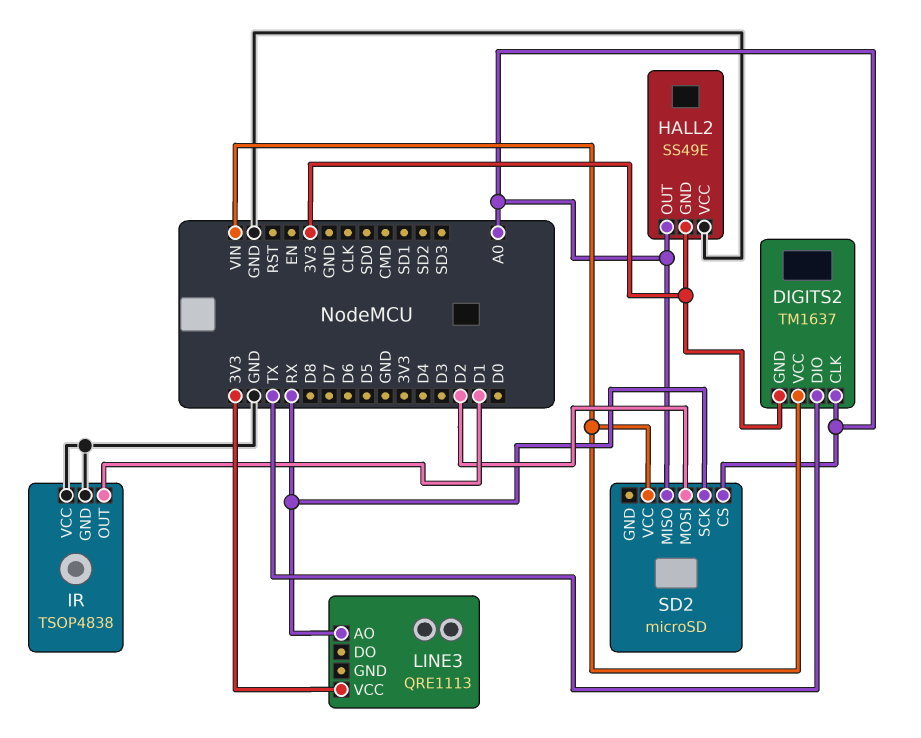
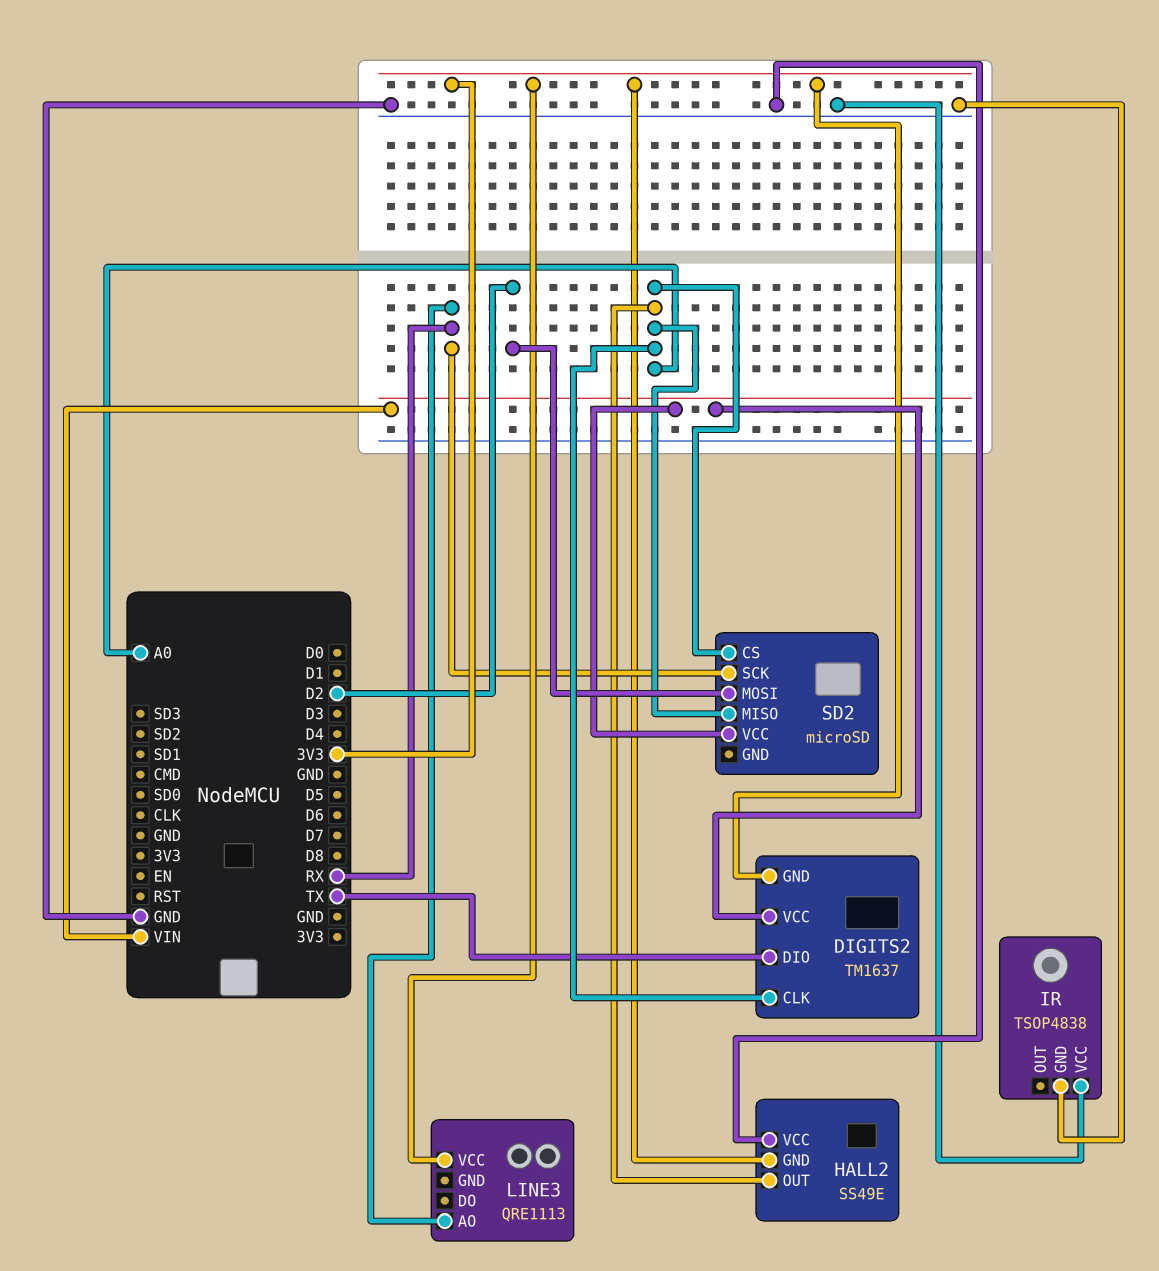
IR pin OUT: D1 -> none

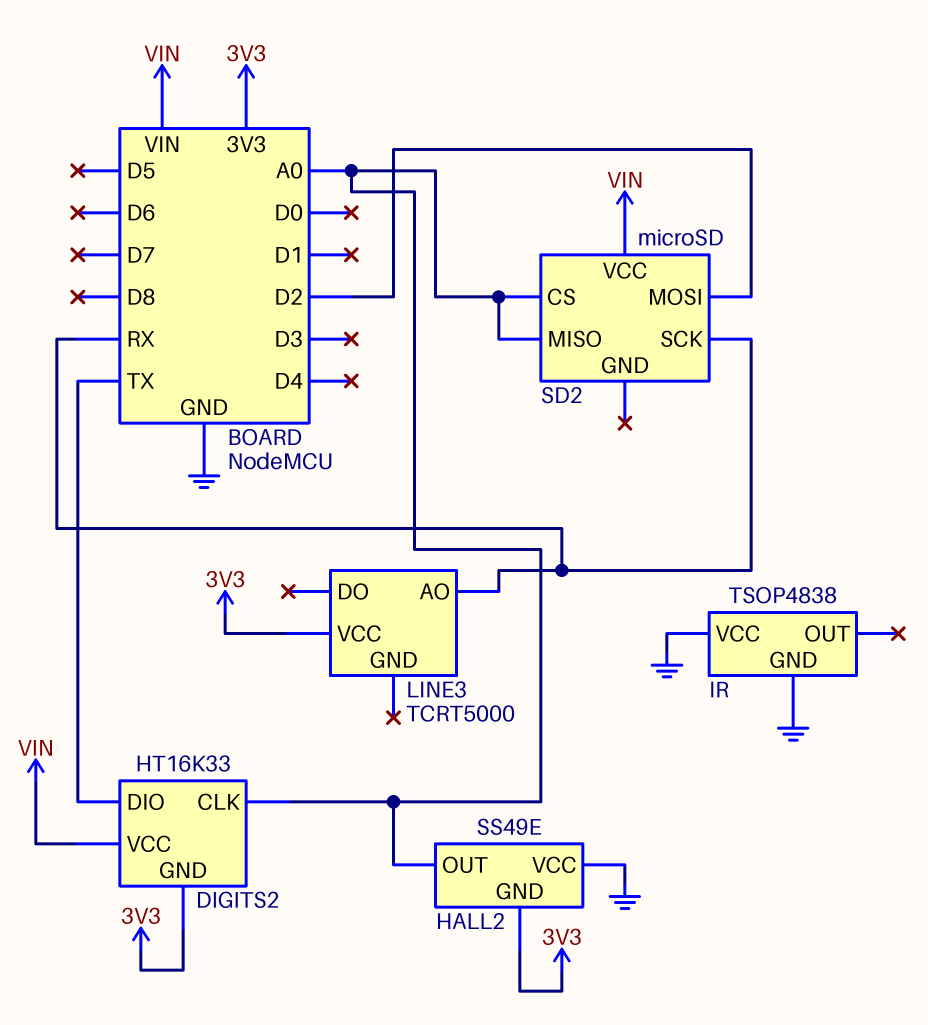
DIGITS2: TM1637 -> HT16K33
LINE3: QRE1113 -> TCRT5000

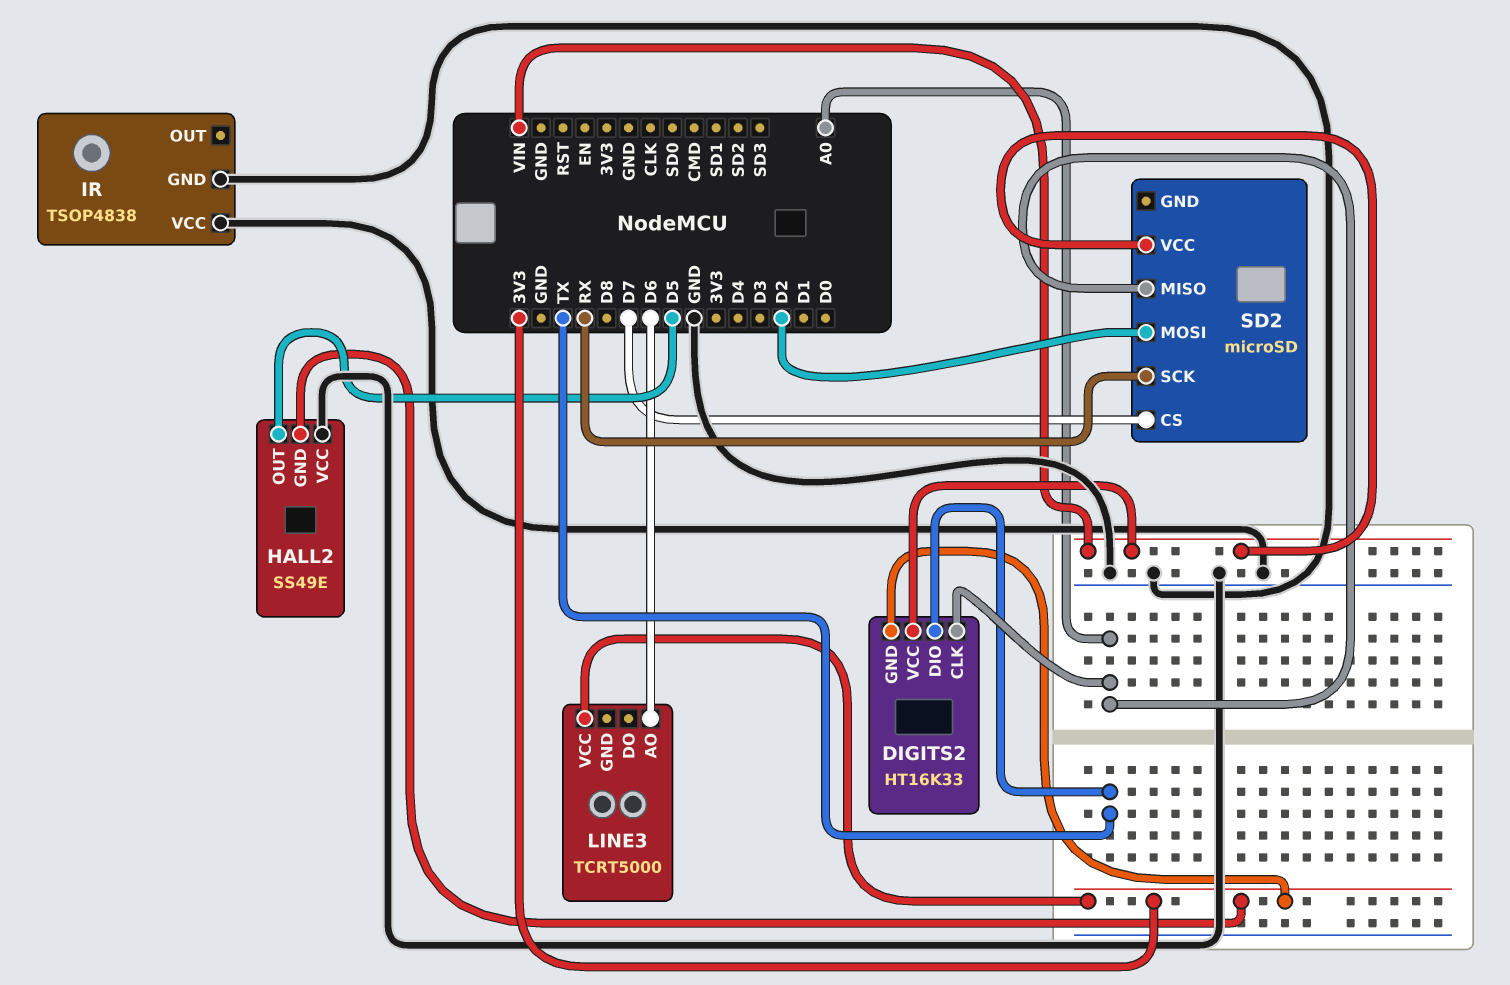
HALL2 pin OUT: A0 -> D5
LINE3 pin AO: RX -> D6
SD2 pin CS: A0 -> D7

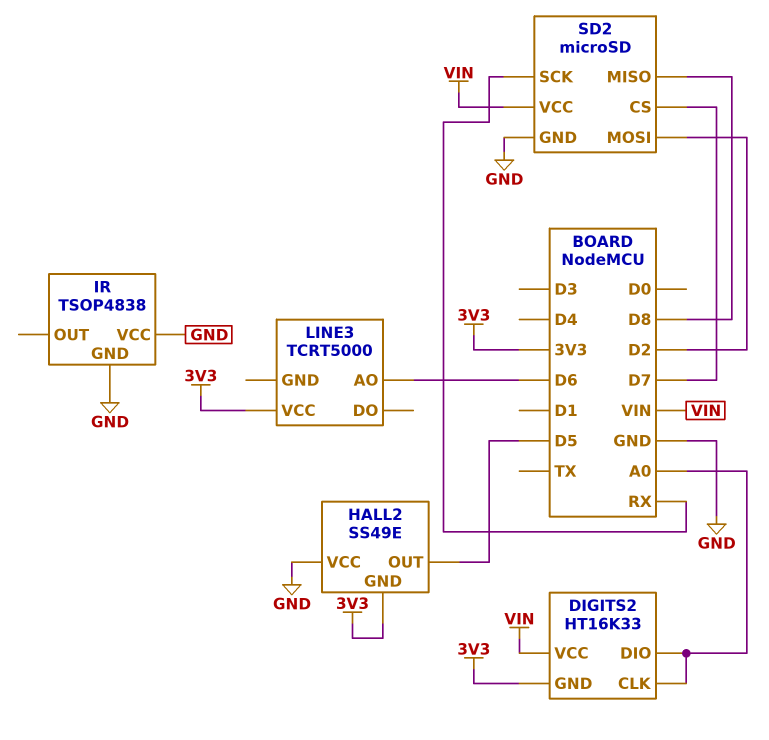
DIGITS2 pin DIO: TX -> A0
SD2 pin GND: none -> GND
SD2 pin MISO: A0 -> D8

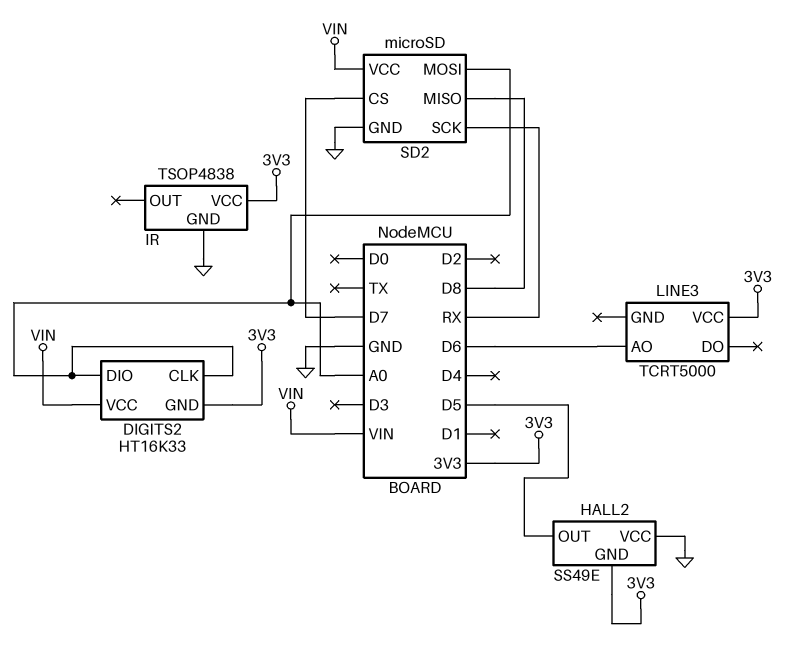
IR pin VCC: GND -> 3V3
SD2 pin MOSI: D2 -> A0

